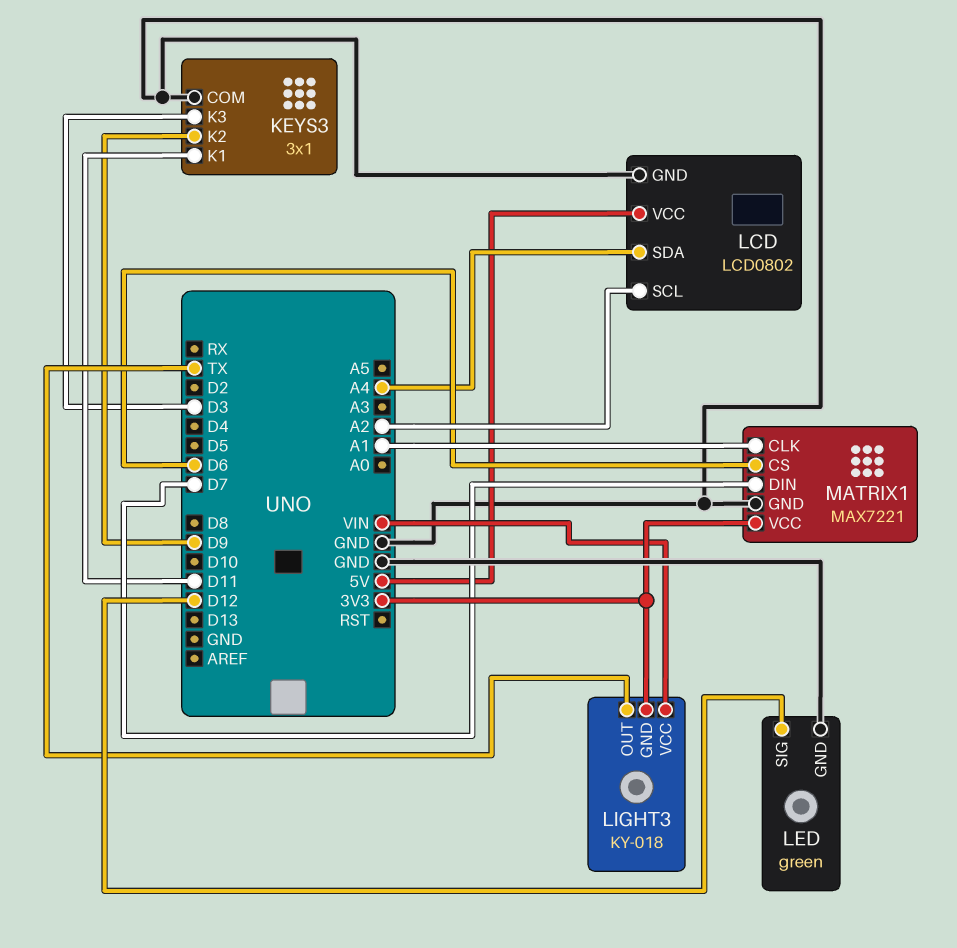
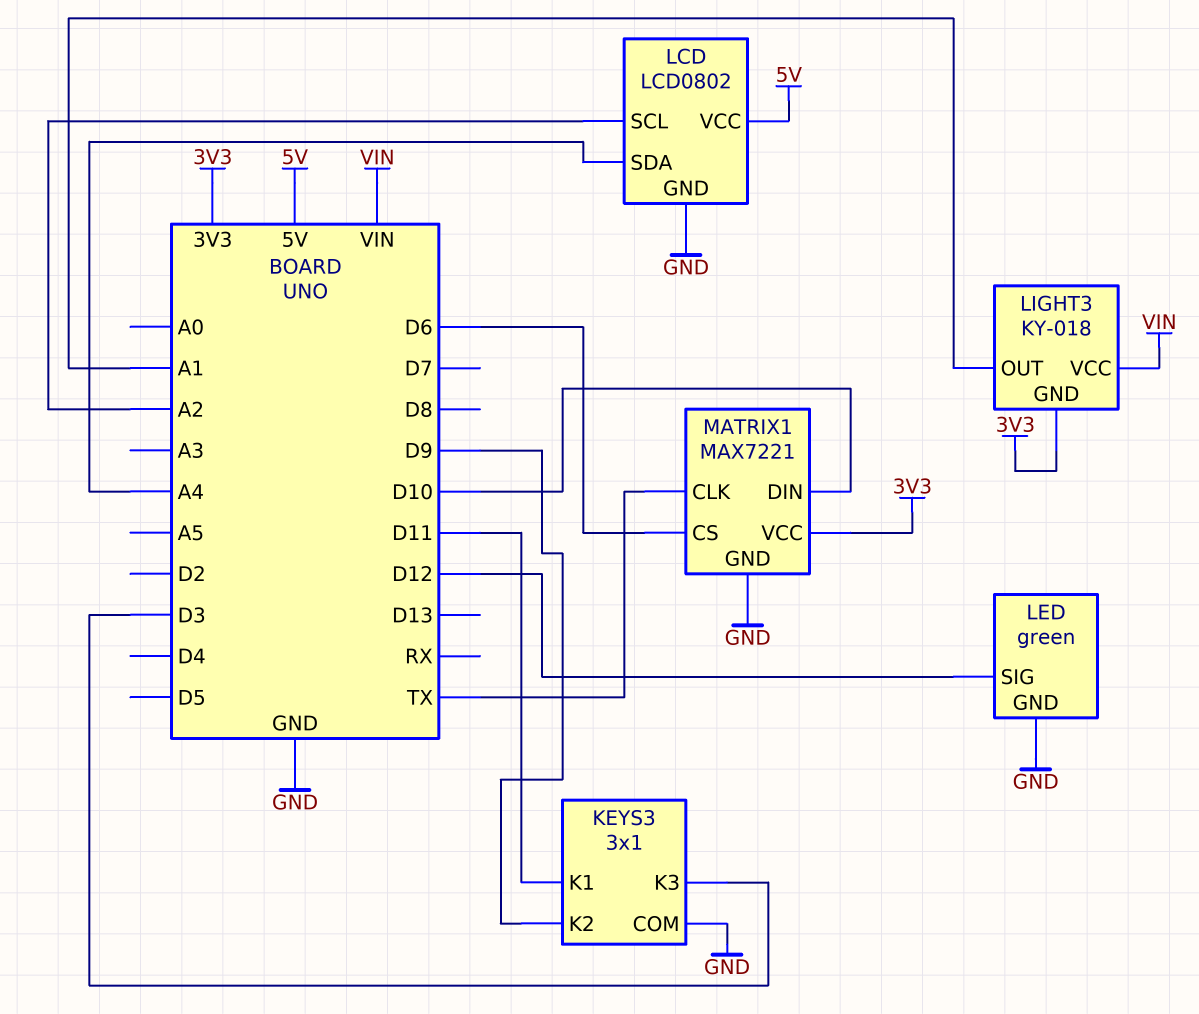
LIGHT3 pin OUT: TX -> A1
MATRIX1 pin CLK: A1 -> TX
MATRIX1 pin DIN: D7 -> D10

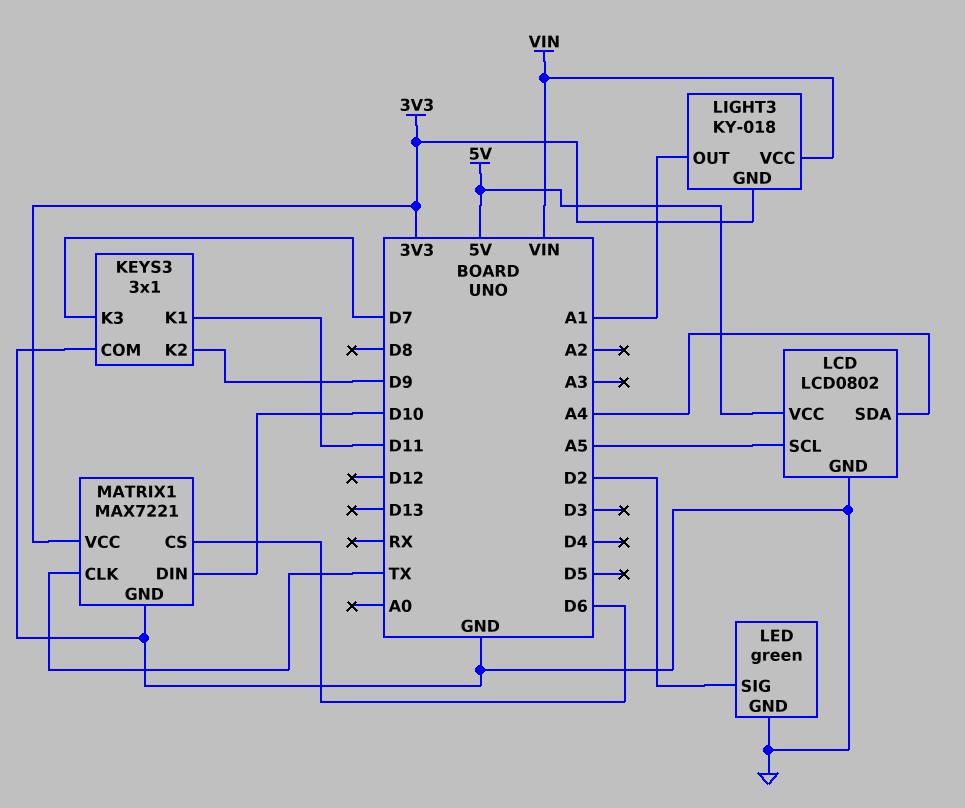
KEYS3 pin K3: D3 -> D7
LCD pin SCL: A2 -> A5
LED pin SIG: D12 -> D2

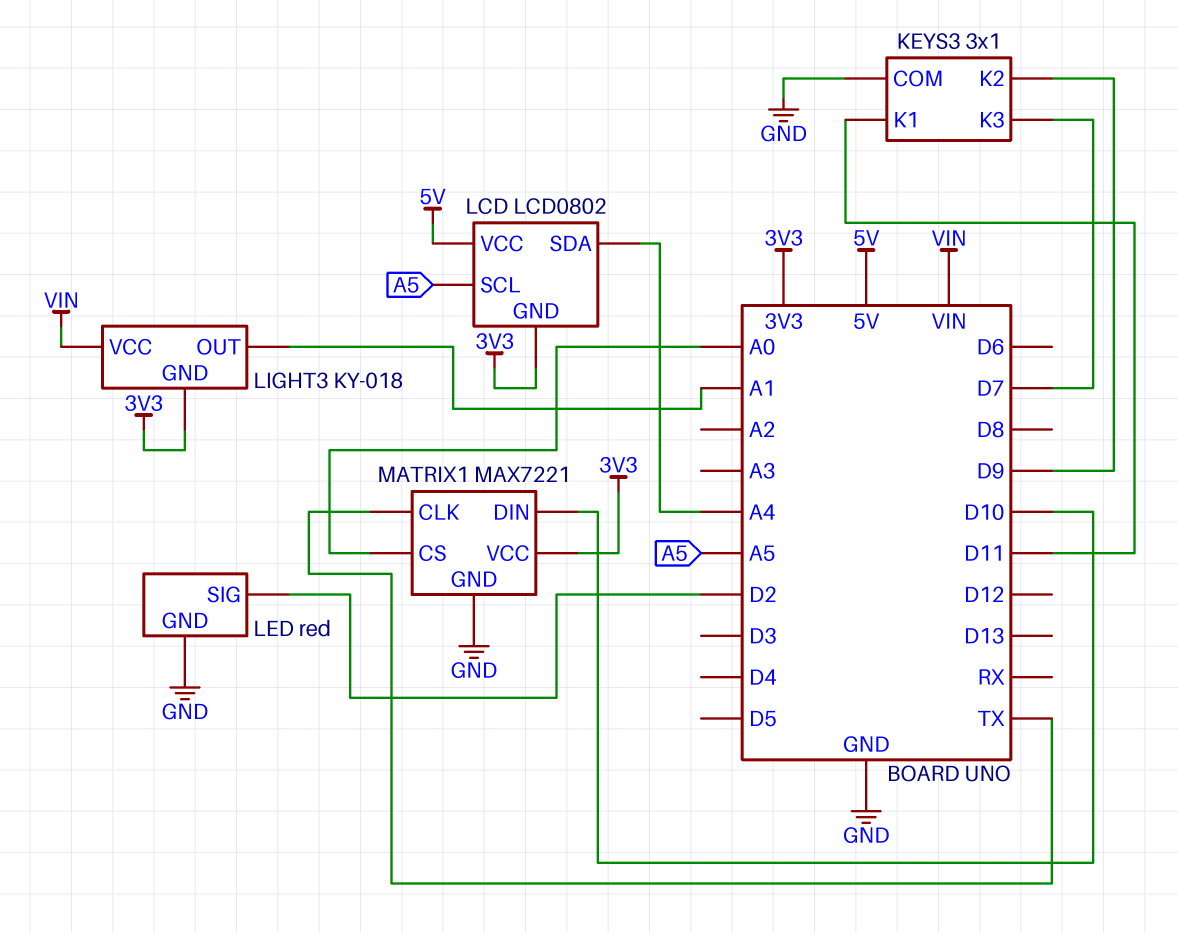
LCD pin GND: GND -> 3V3
LED: green -> red
MATRIX1 pin CS: D6 -> A0

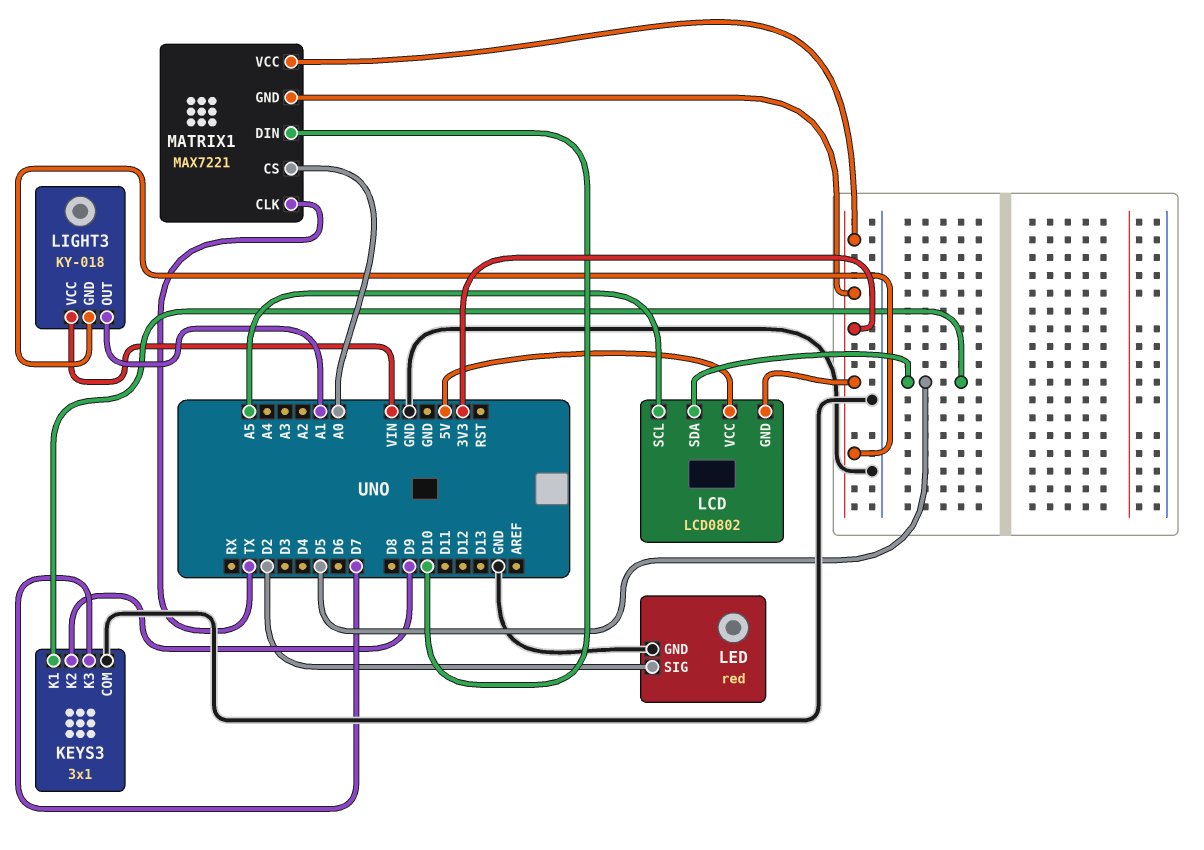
KEYS3 pin K1: D11 -> D5
LCD pin SDA: A4 -> D5
MATRIX1 pin GND: GND -> 3V3

